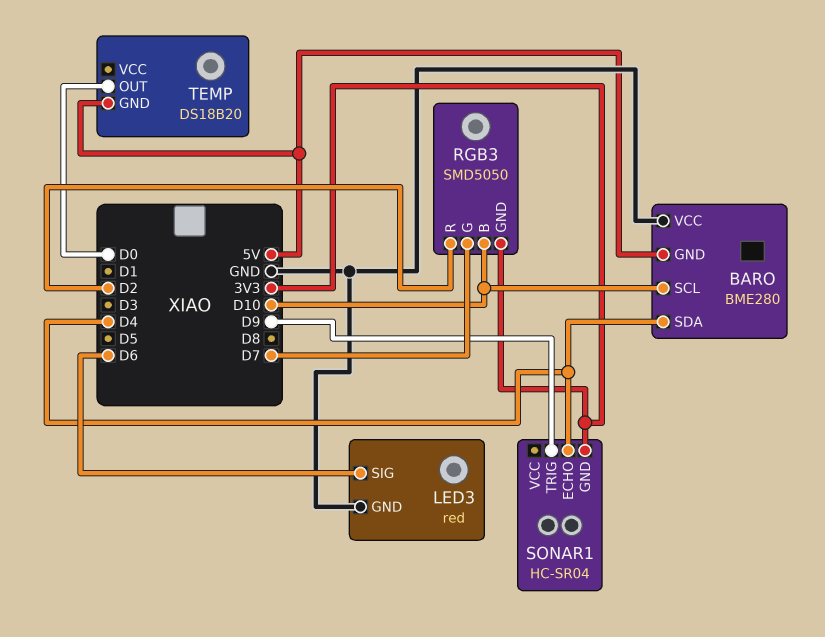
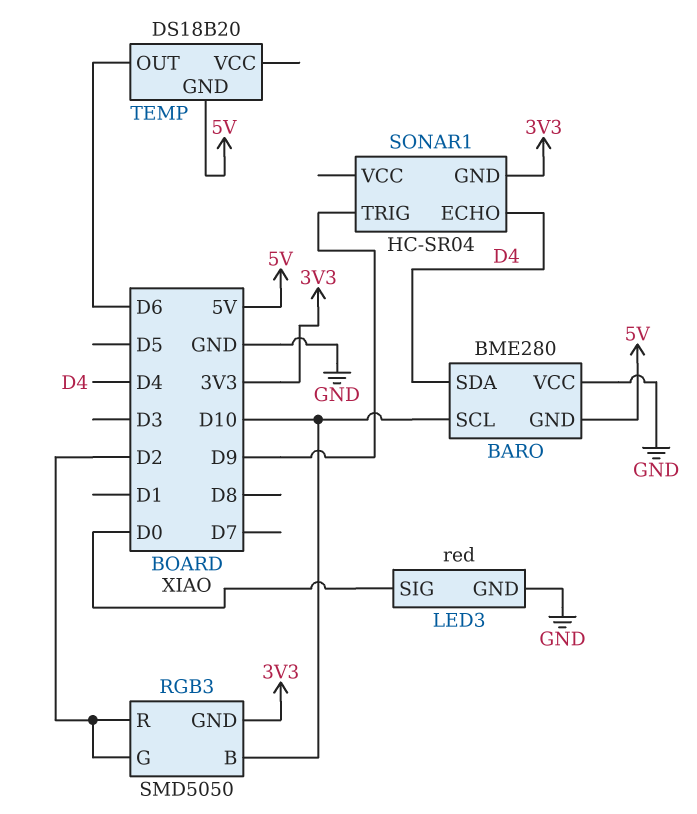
LED3 pin SIG: D6 -> D0
RGB3 pin G: D7 -> D2
TEMP pin OUT: D0 -> D6

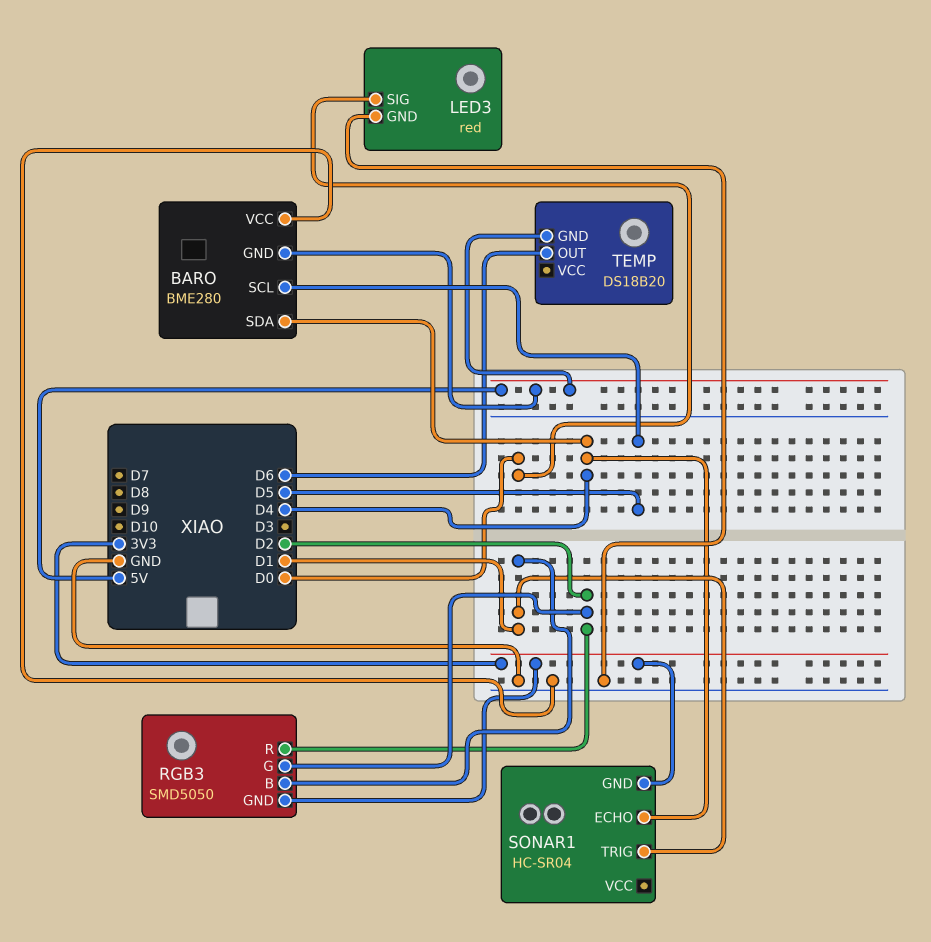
BARO pin SCL: D10 -> D5
RGB3 pin B: D10 -> D1
SONAR1 pin TRIG: D9 -> D1

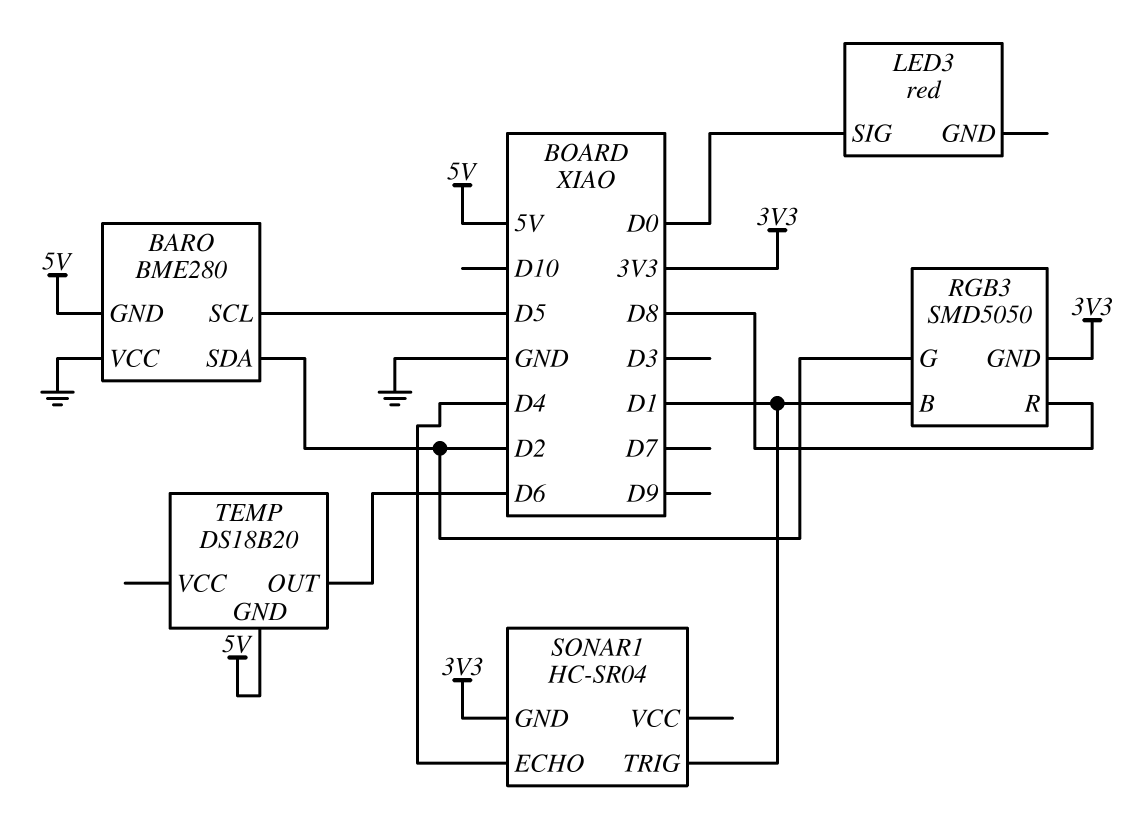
BARO pin SDA: D4 -> D2
LED3 pin GND: GND -> none
RGB3 pin R: D2 -> D8

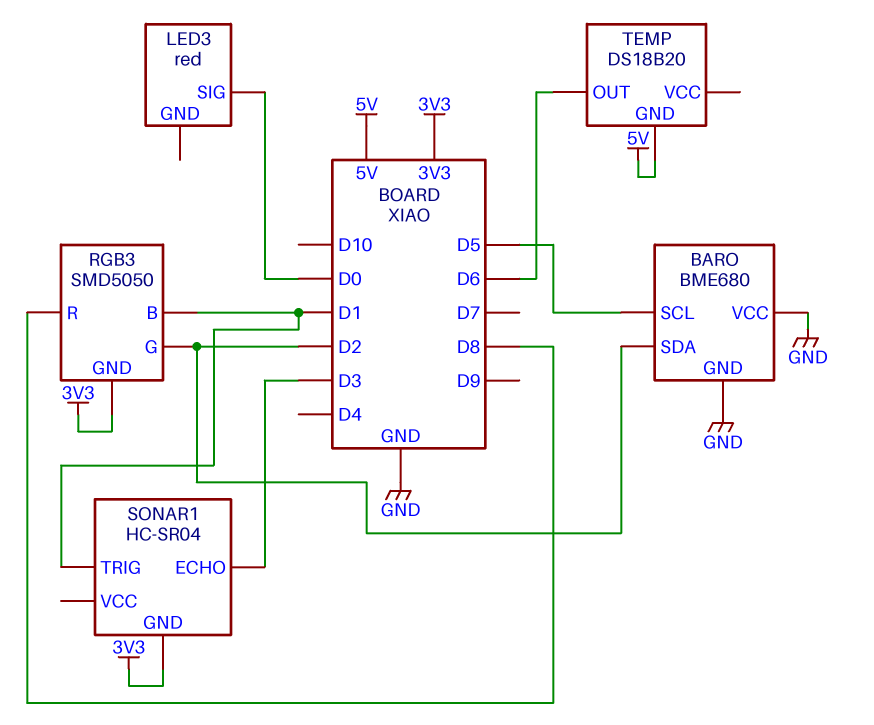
BARO: BME280 -> BME680
BARO pin GND: 5V -> GND
SONAR1 pin ECHO: D4 -> D3

